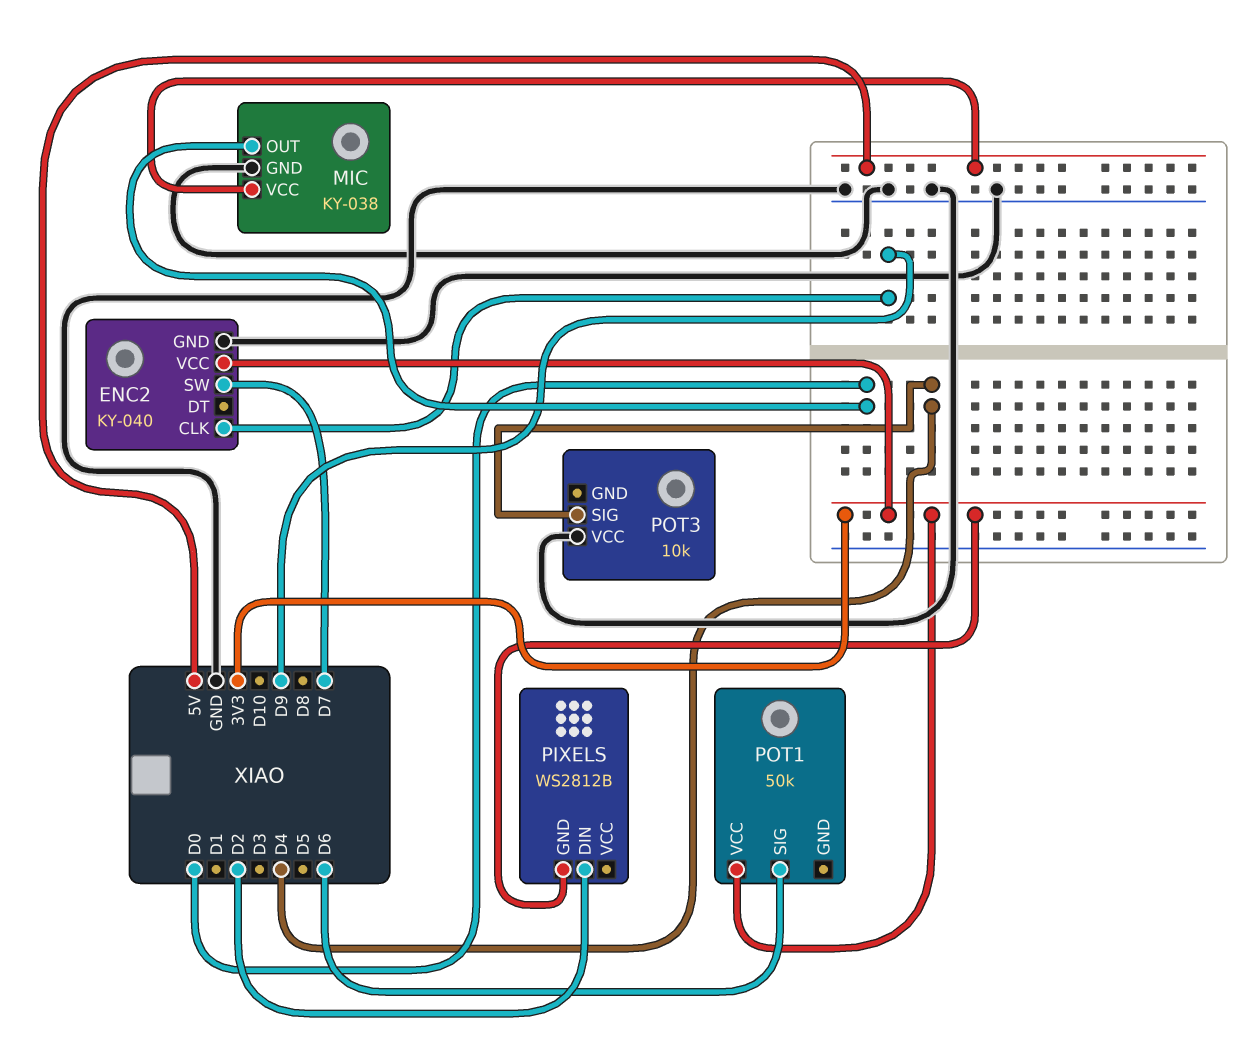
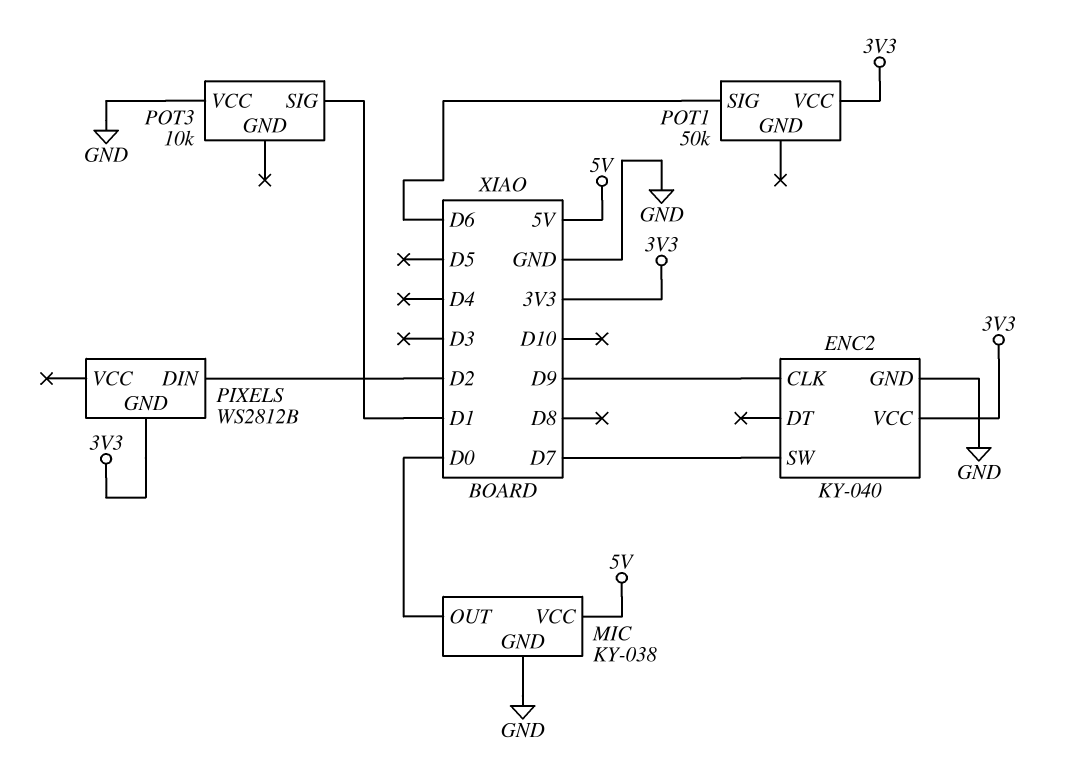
POT3 pin SIG: D4 -> D1

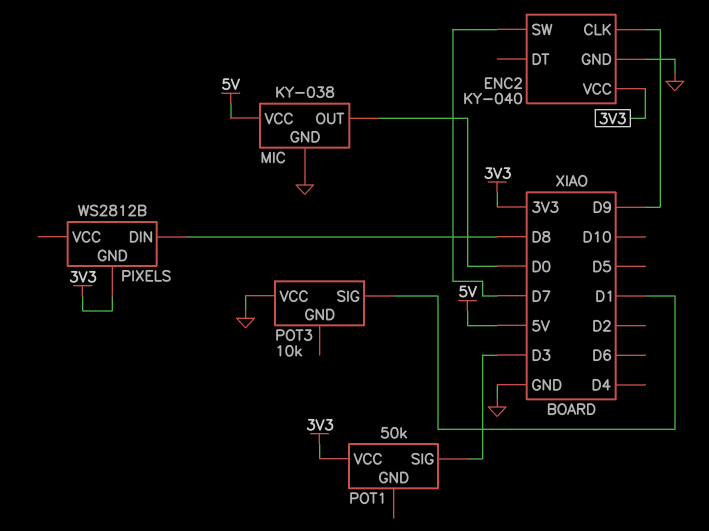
PIXELS pin DIN: D2 -> D8
POT1 pin SIG: D6 -> D3

